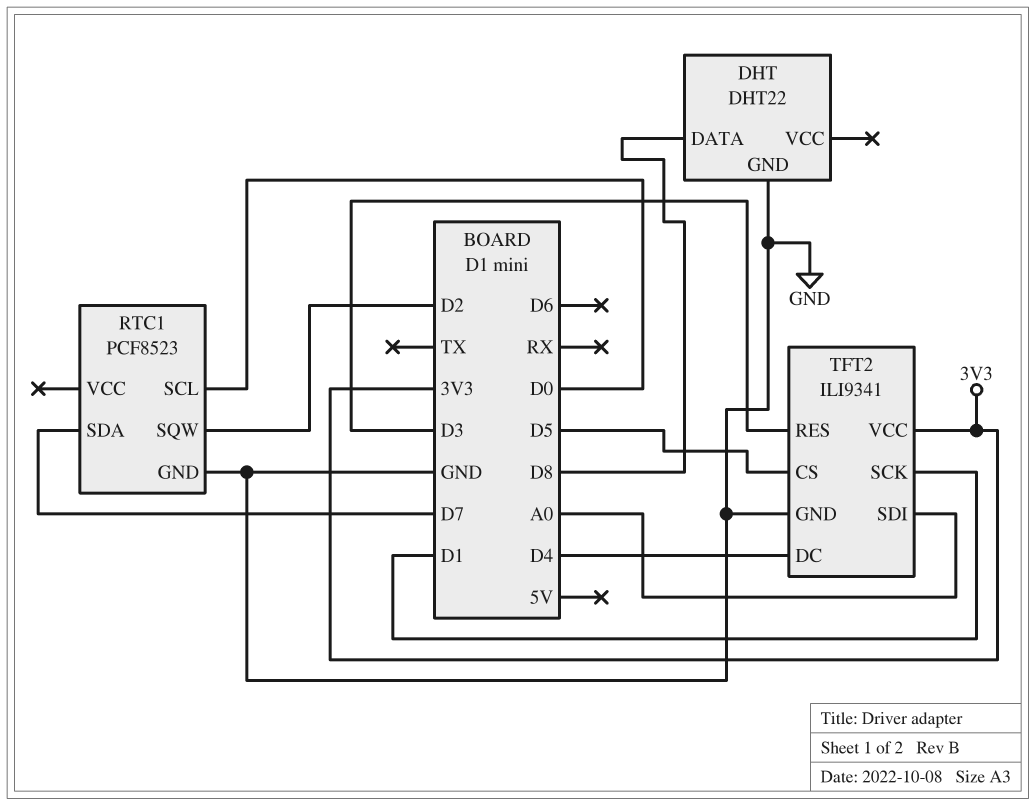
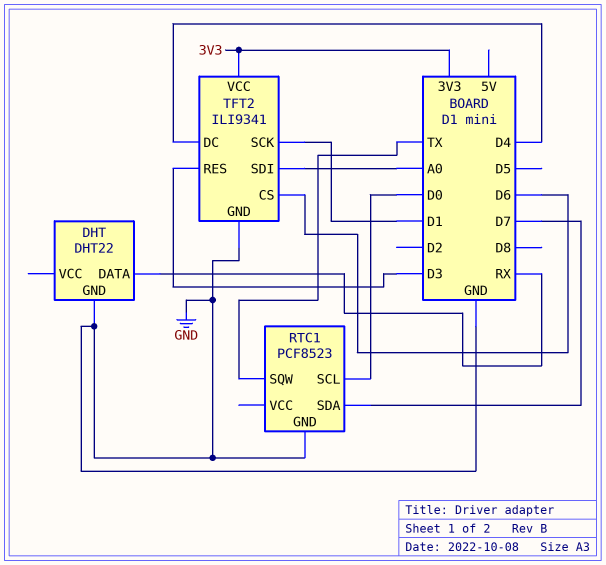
DHT pin DATA: D8 -> RX
RTC1 pin SQW: D2 -> TX
TFT2 pin CS: D5 -> D6

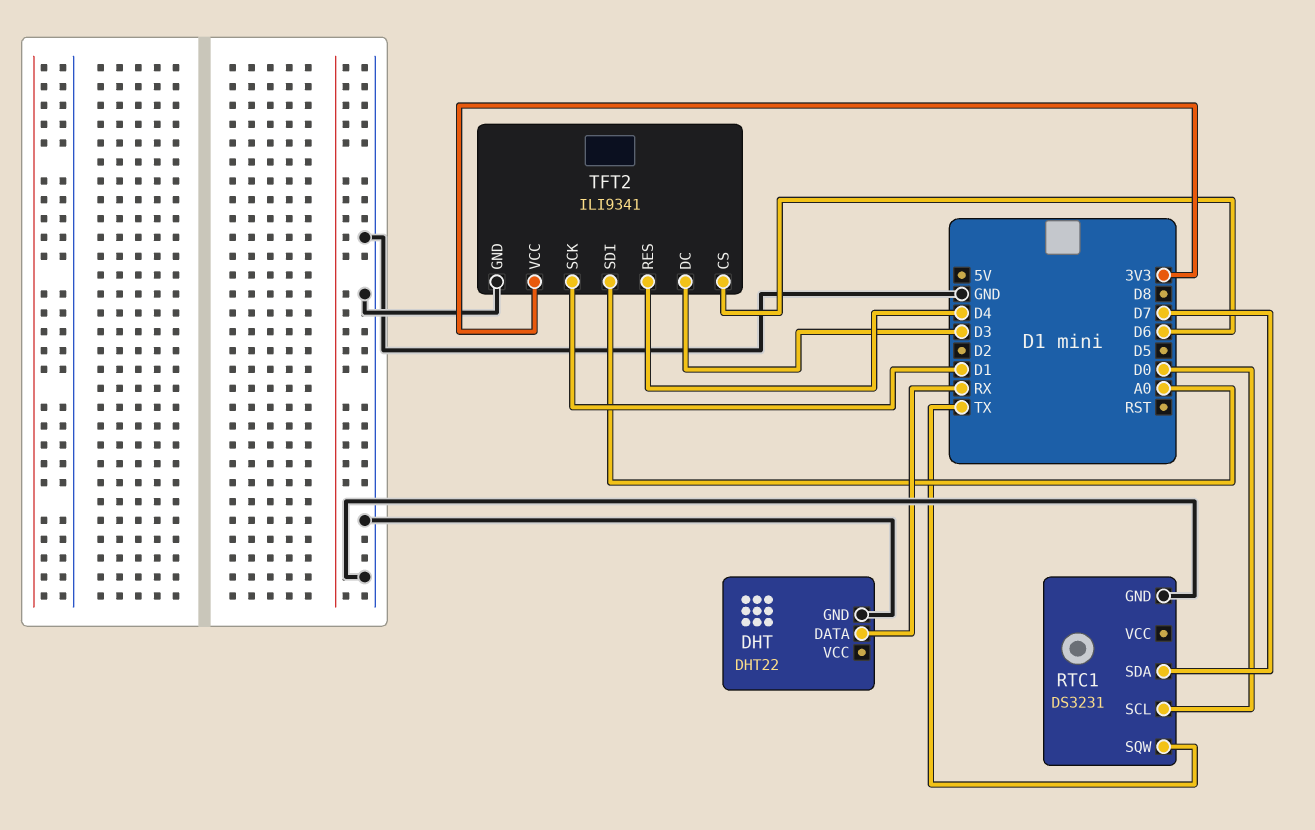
RTC1: PCF8523 -> DS3231
TFT2 pin DC: D4 -> D3
TFT2 pin RES: D3 -> D4

